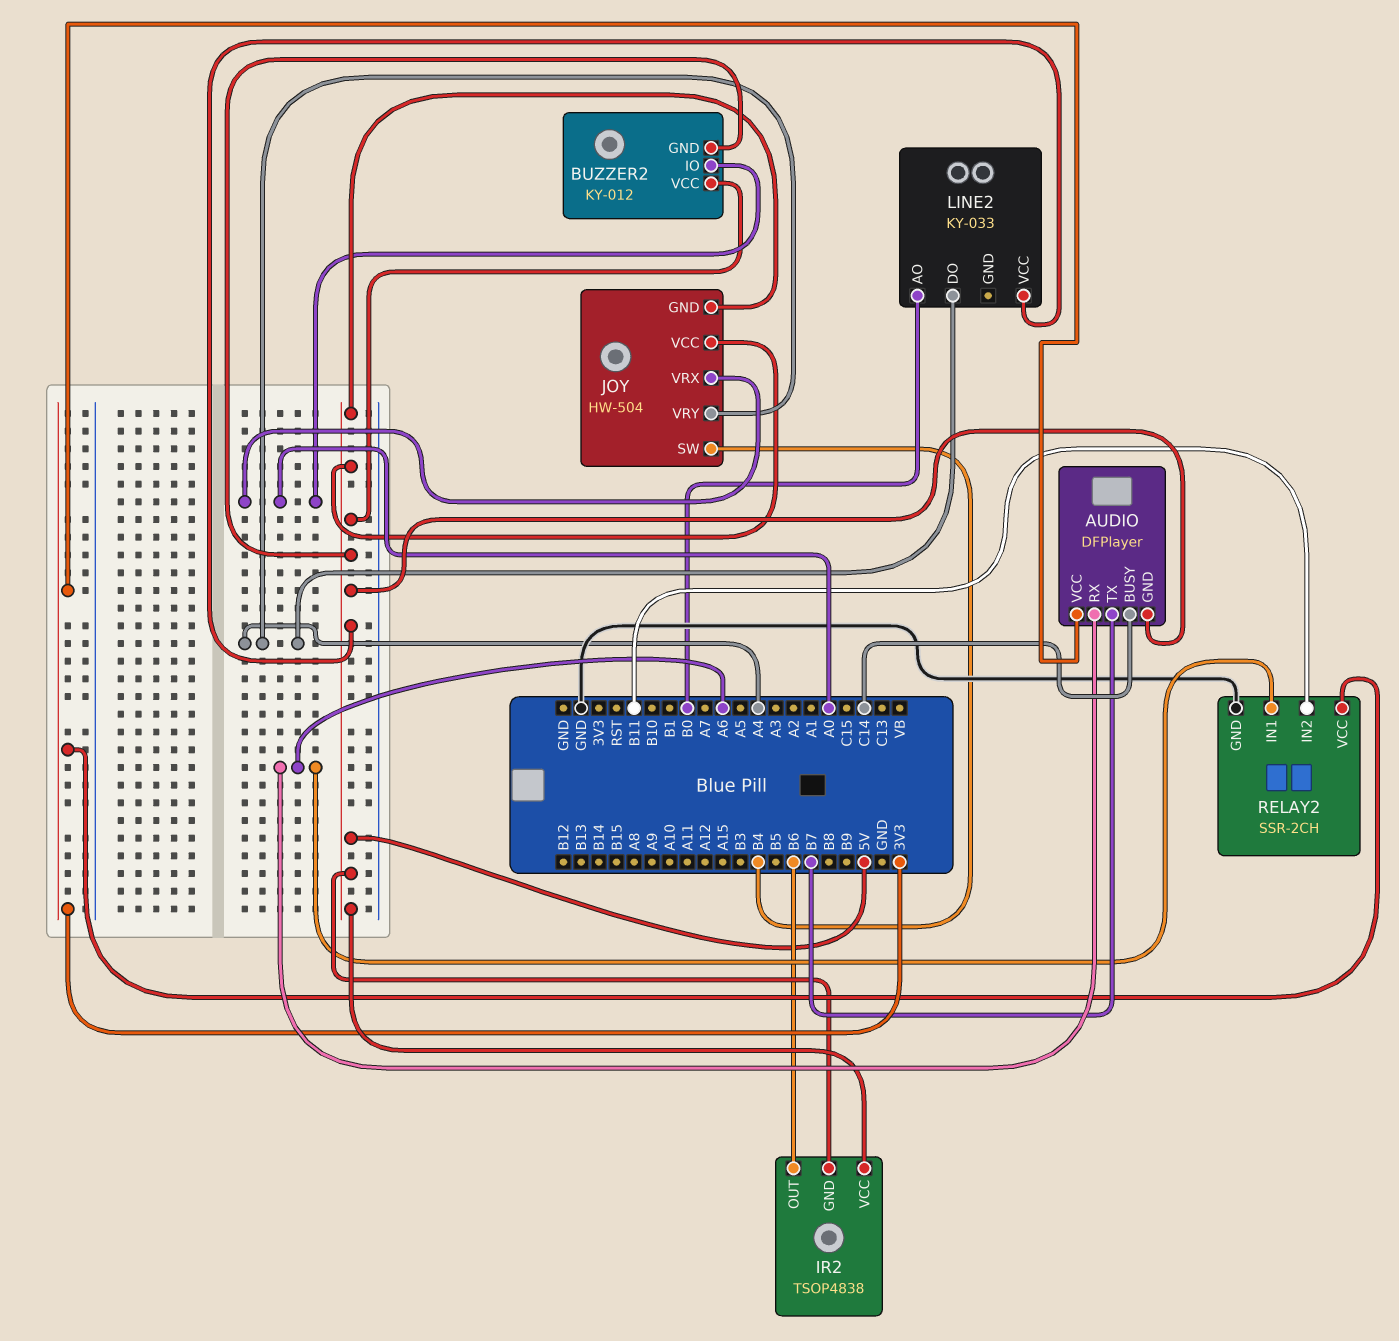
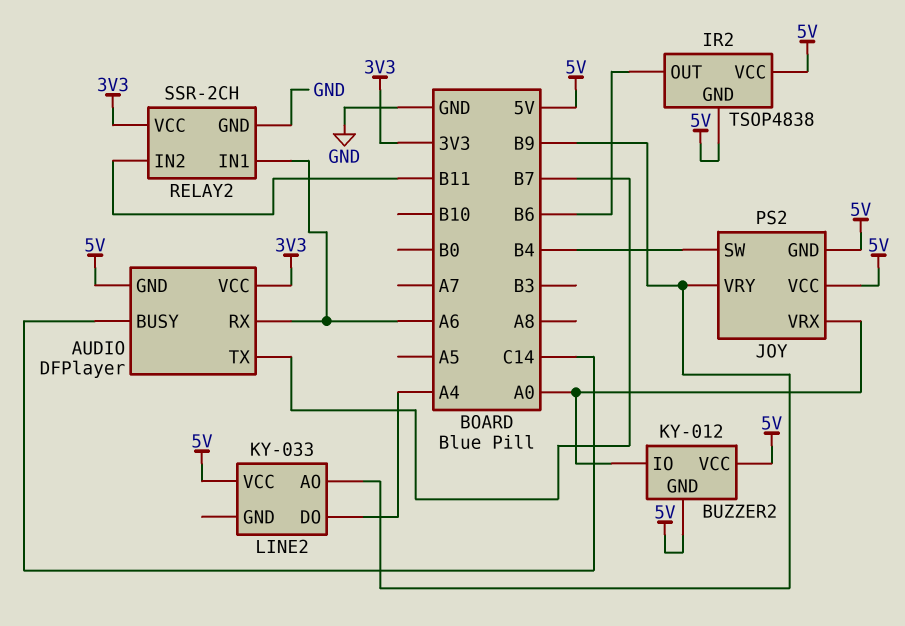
JOY: HW-504 -> PS2
JOY pin VRY: A4 -> B9
LINE2 pin AO: B0 -> B9

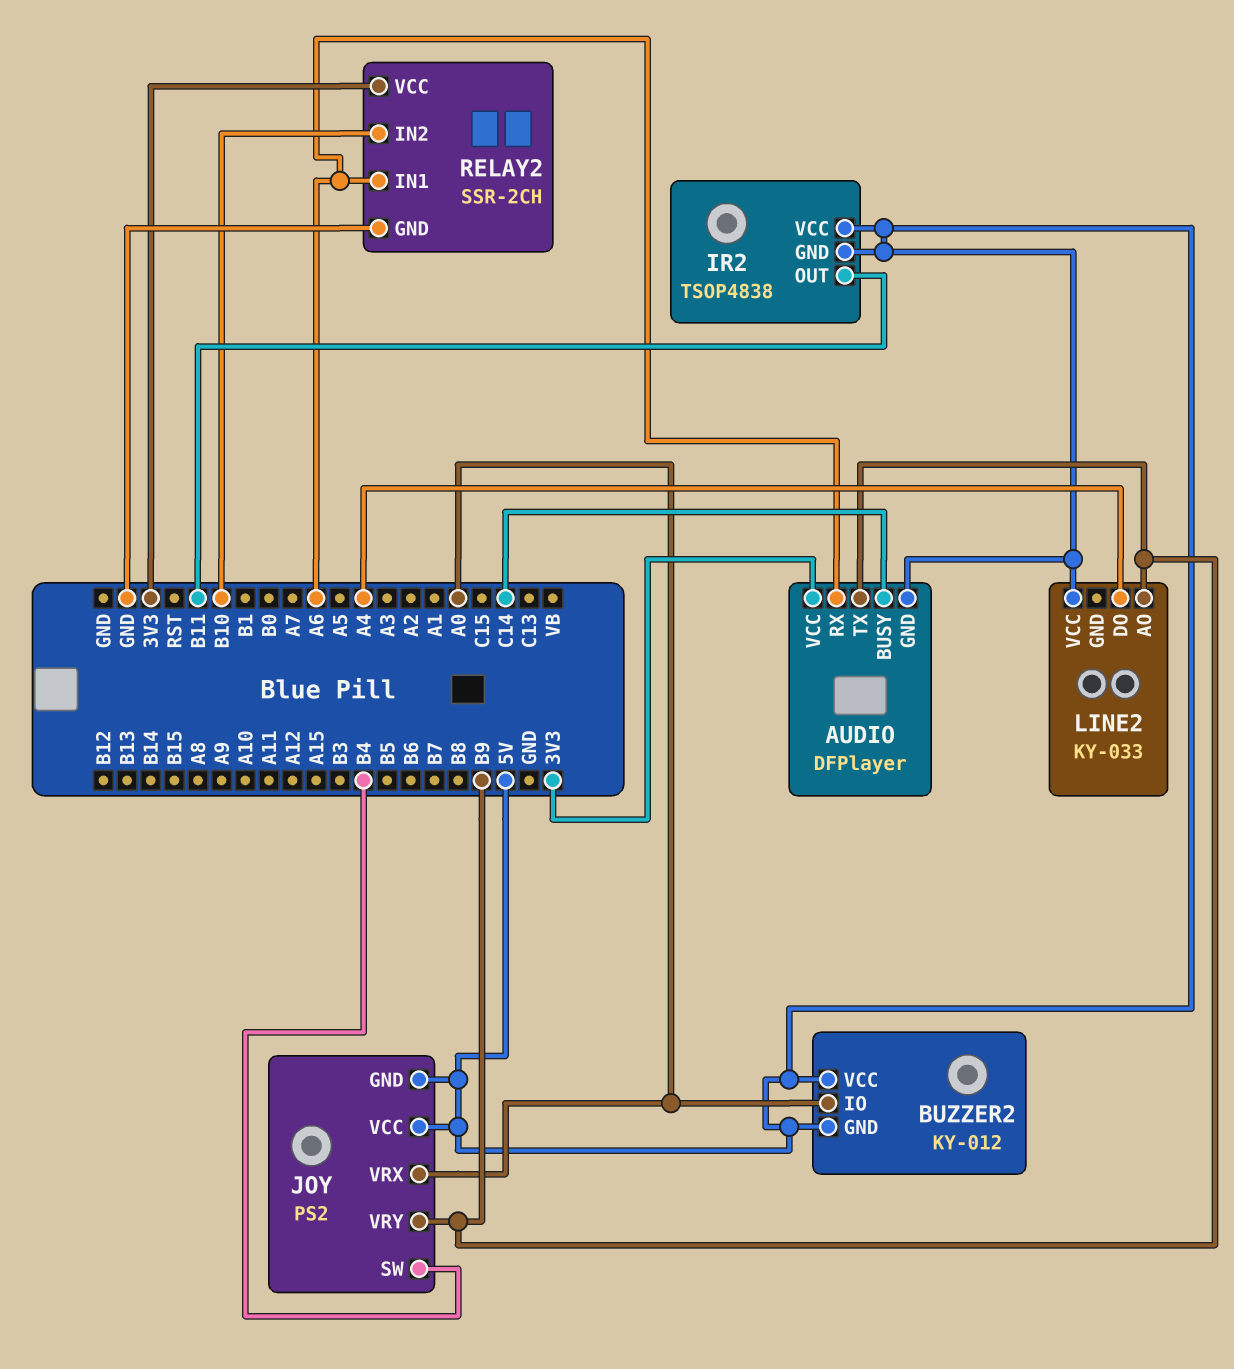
AUDIO pin TX: B7 -> B9
IR2 pin OUT: B6 -> B11
RELAY2 pin IN2: B11 -> B10

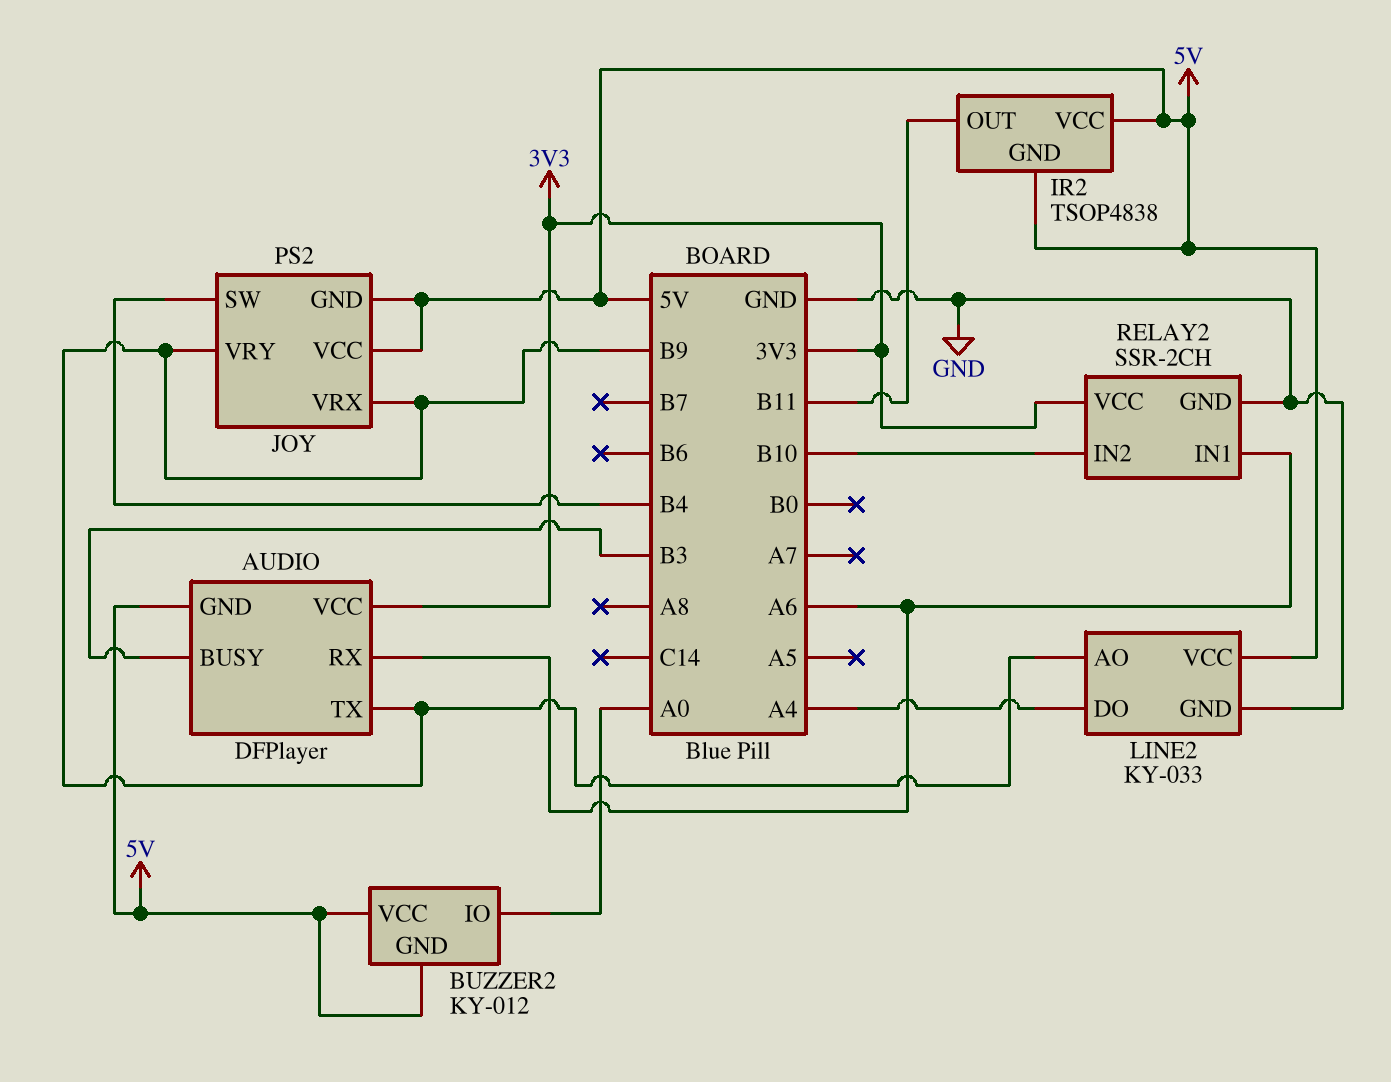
AUDIO pin BUSY: C14 -> B3
JOY pin VRX: A0 -> B9
LINE2 pin GND: none -> GND

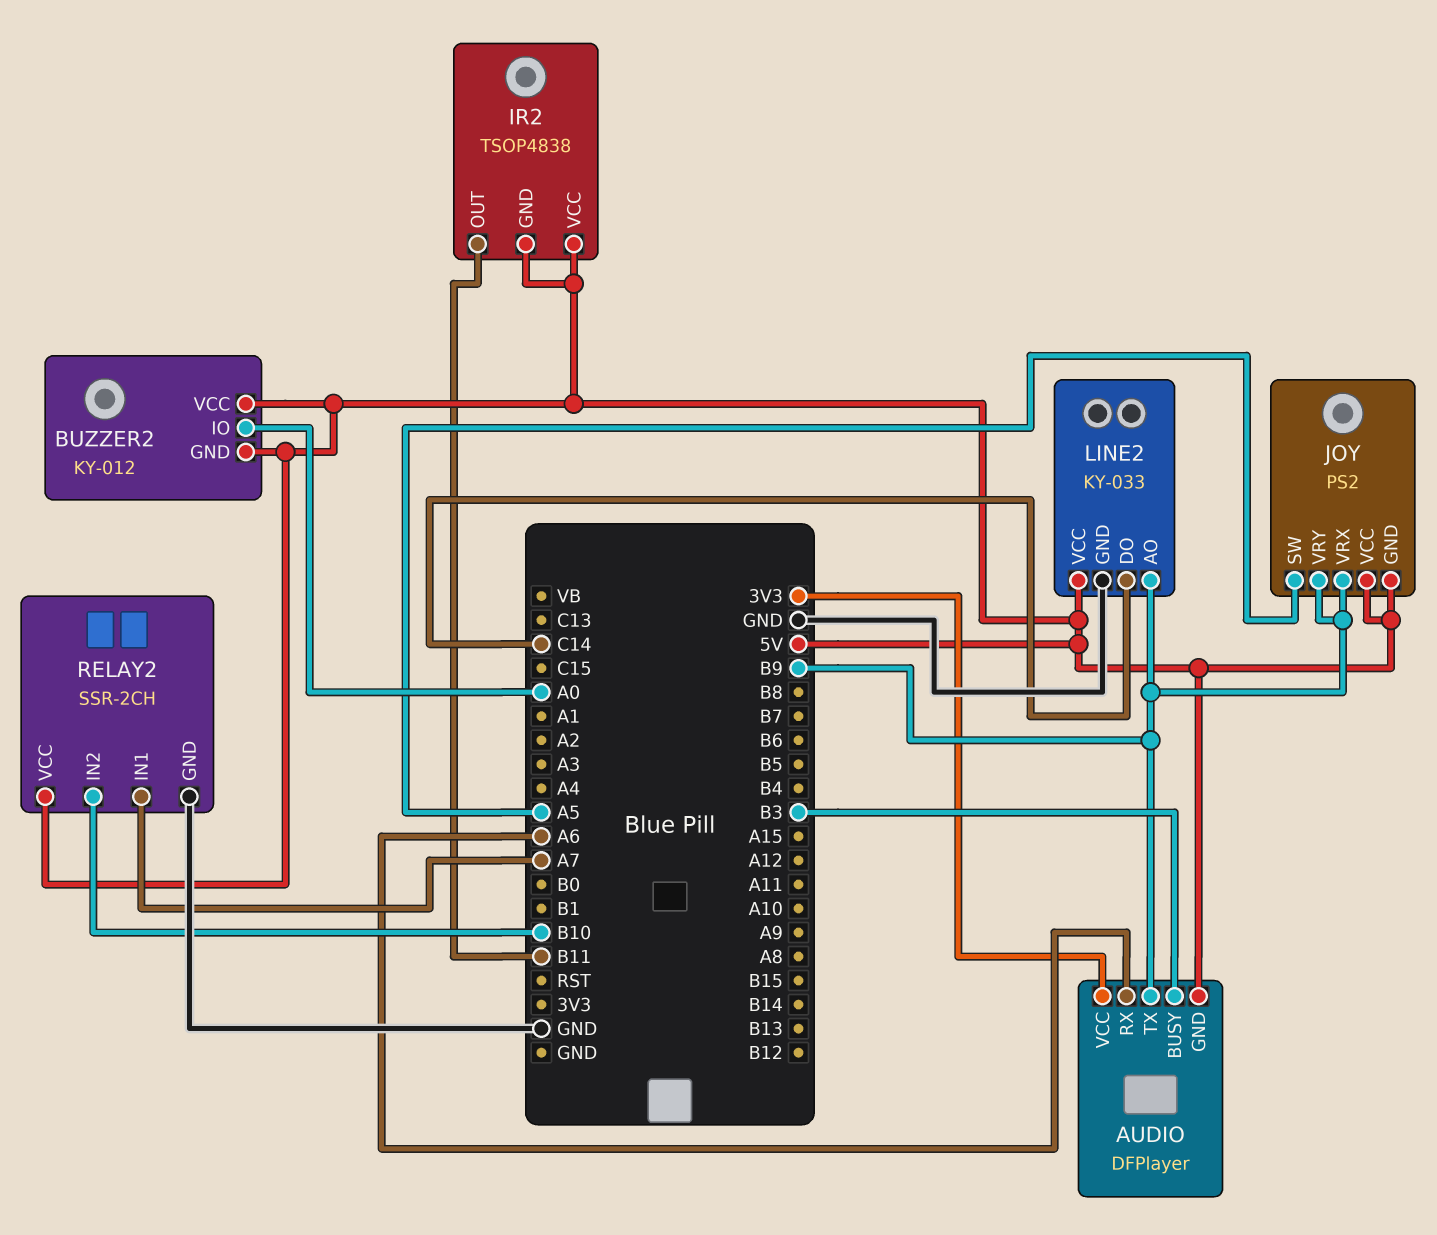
JOY pin SW: B4 -> A5
LINE2 pin DO: A4 -> C14
RELAY2 pin IN1: A6 -> A7
RELAY2 pin VCC: 3V3 -> 5V

